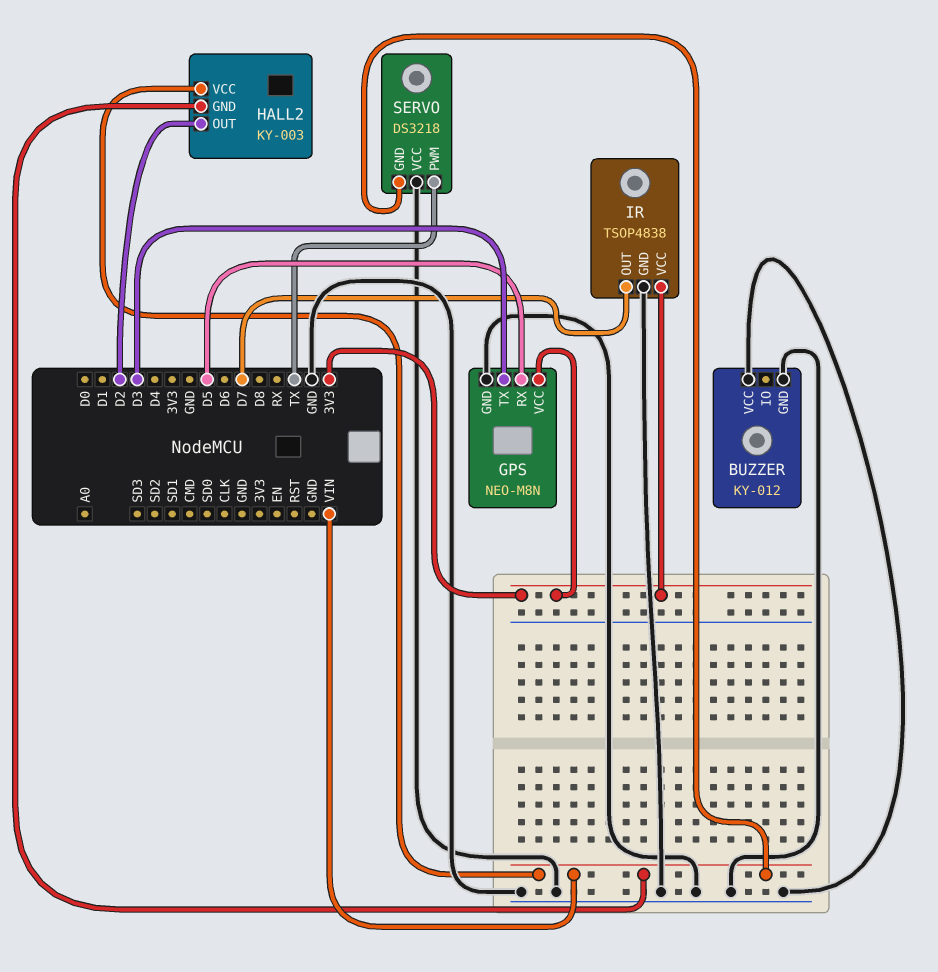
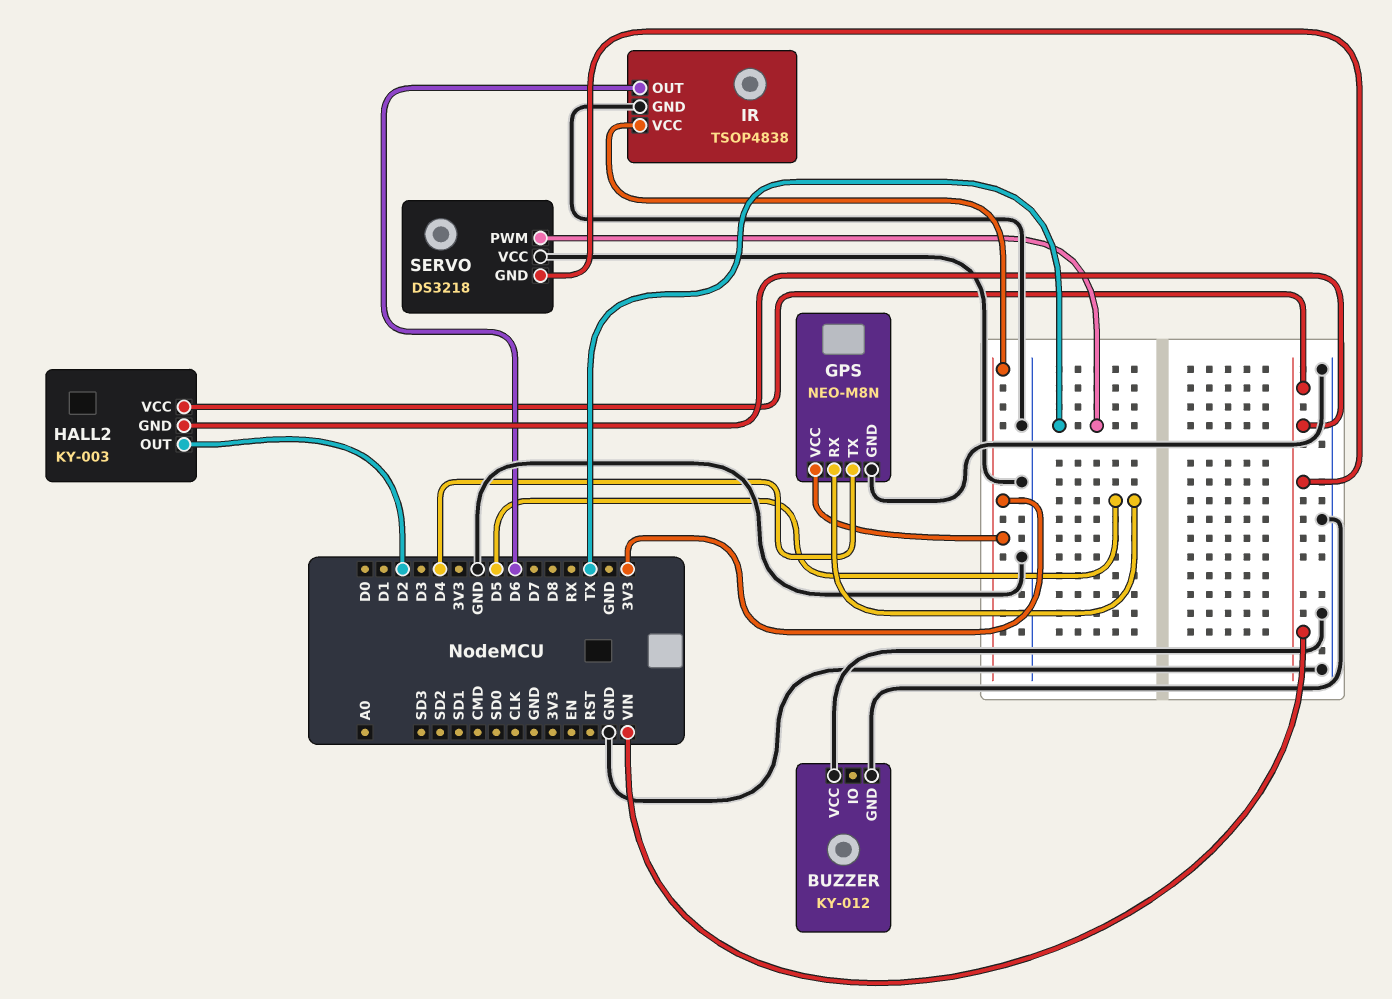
GPS pin TX: D3 -> D4
IR pin OUT: D7 -> D6

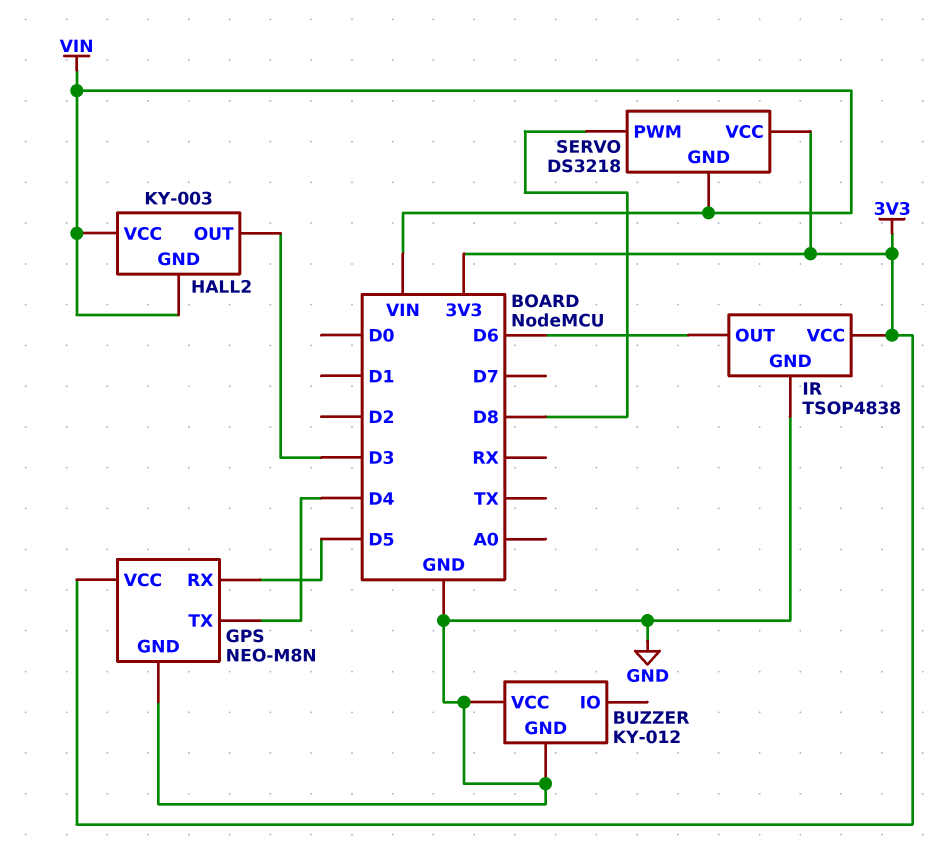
HALL2 pin OUT: D2 -> D3
SERVO pin PWM: TX -> D8
SERVO pin VCC: GND -> 3V3

